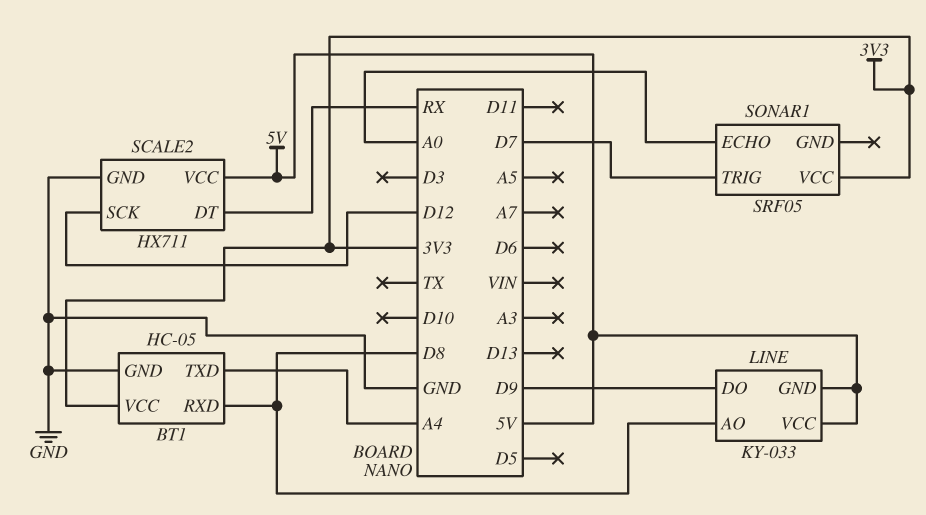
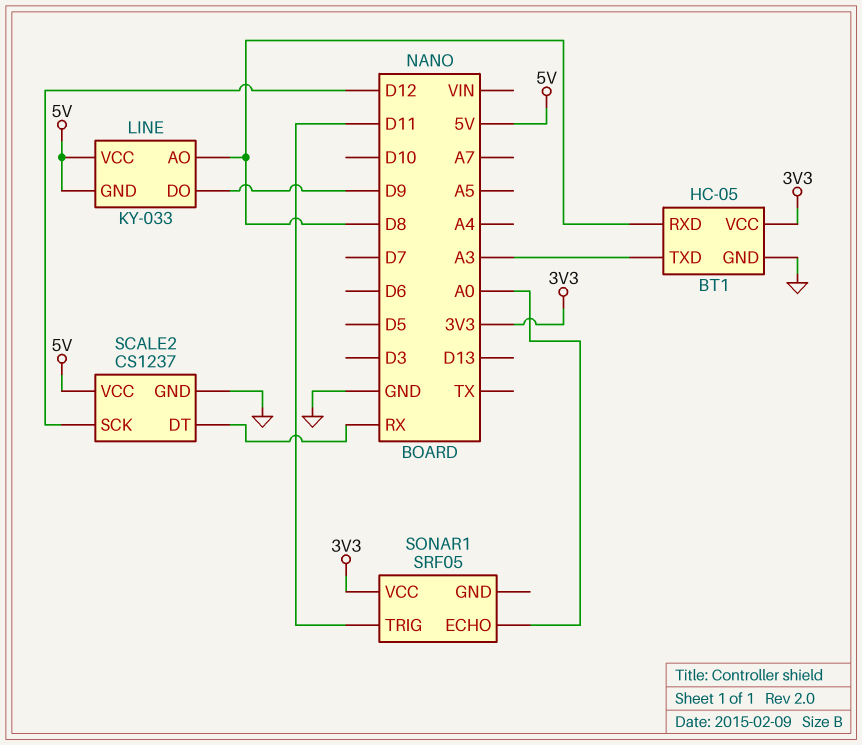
BT1 pin TXD: A4 -> A3
SCALE2: HX711 -> CS1237
SONAR1 pin TRIG: D7 -> D11

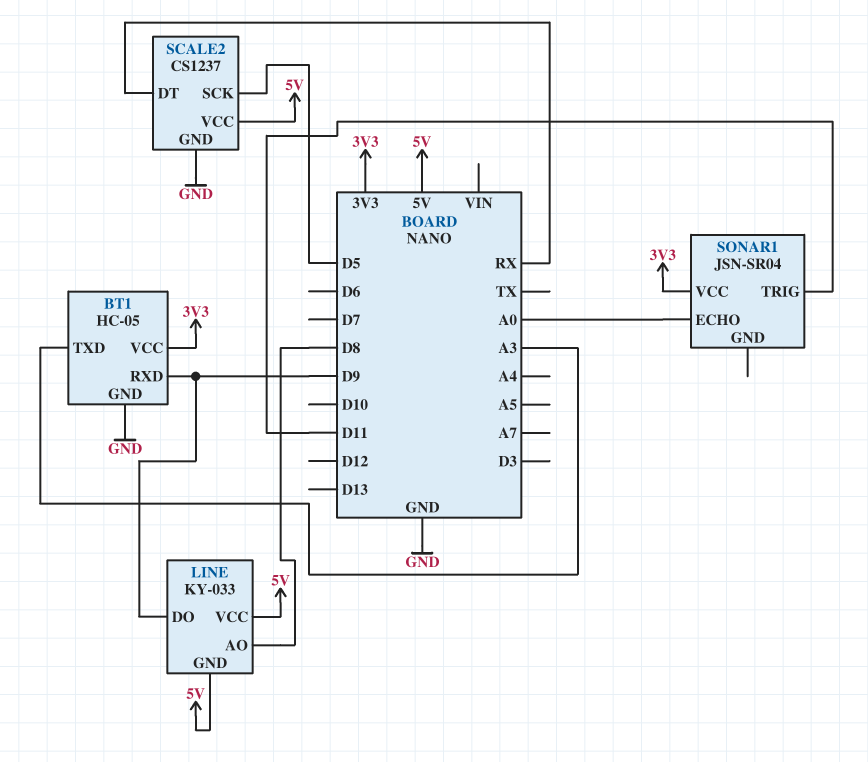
BT1 pin RXD: D8 -> D9
SCALE2 pin SCK: D12 -> D5
SONAR1: SRF05 -> JSN-SR04

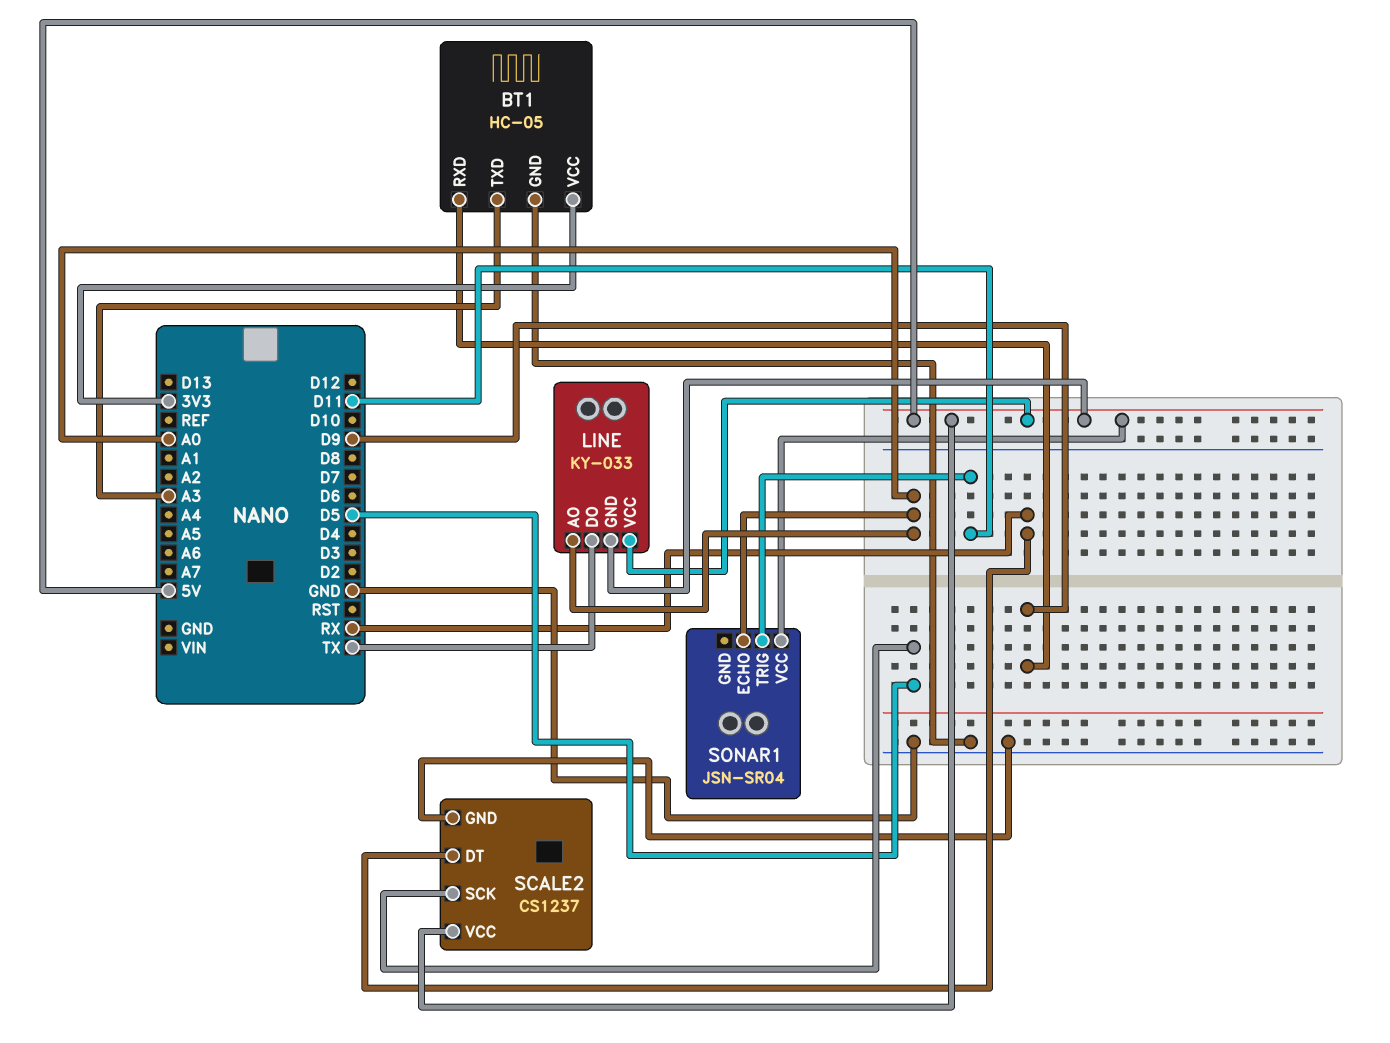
LINE pin AO: D8 -> A0
LINE pin DO: D9 -> TX
SONAR1 pin VCC: 3V3 -> 5V

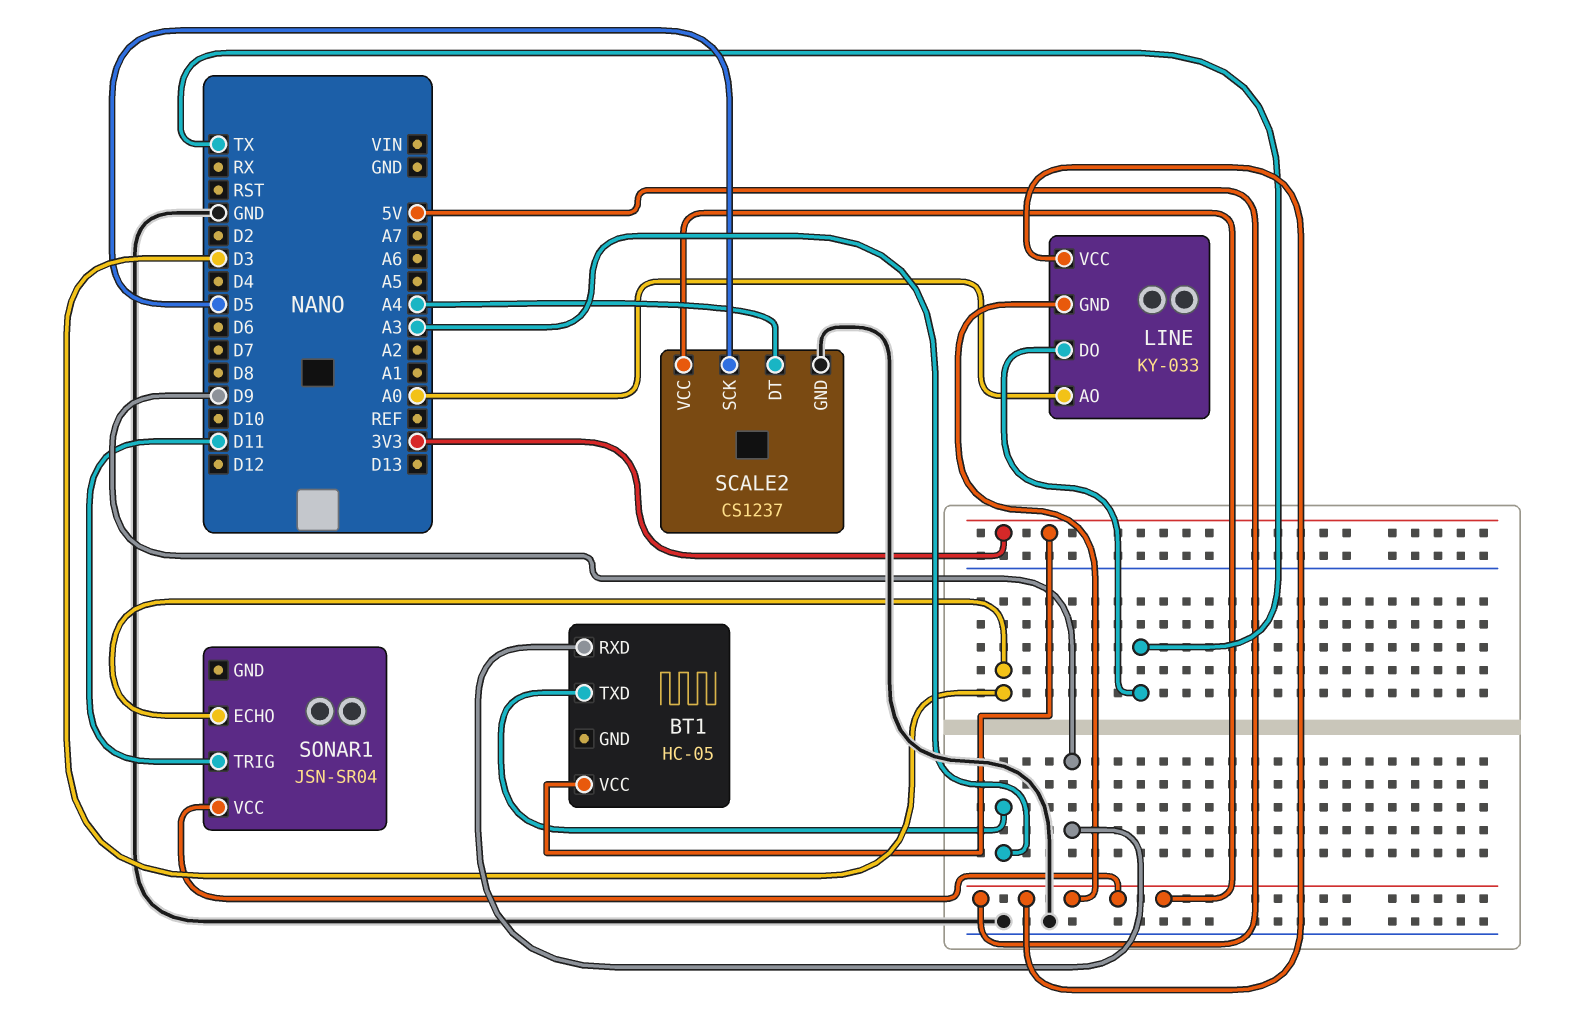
BT1 pin GND: GND -> none
SCALE2 pin DT: RX -> A4
SONAR1 pin ECHO: A0 -> D3

